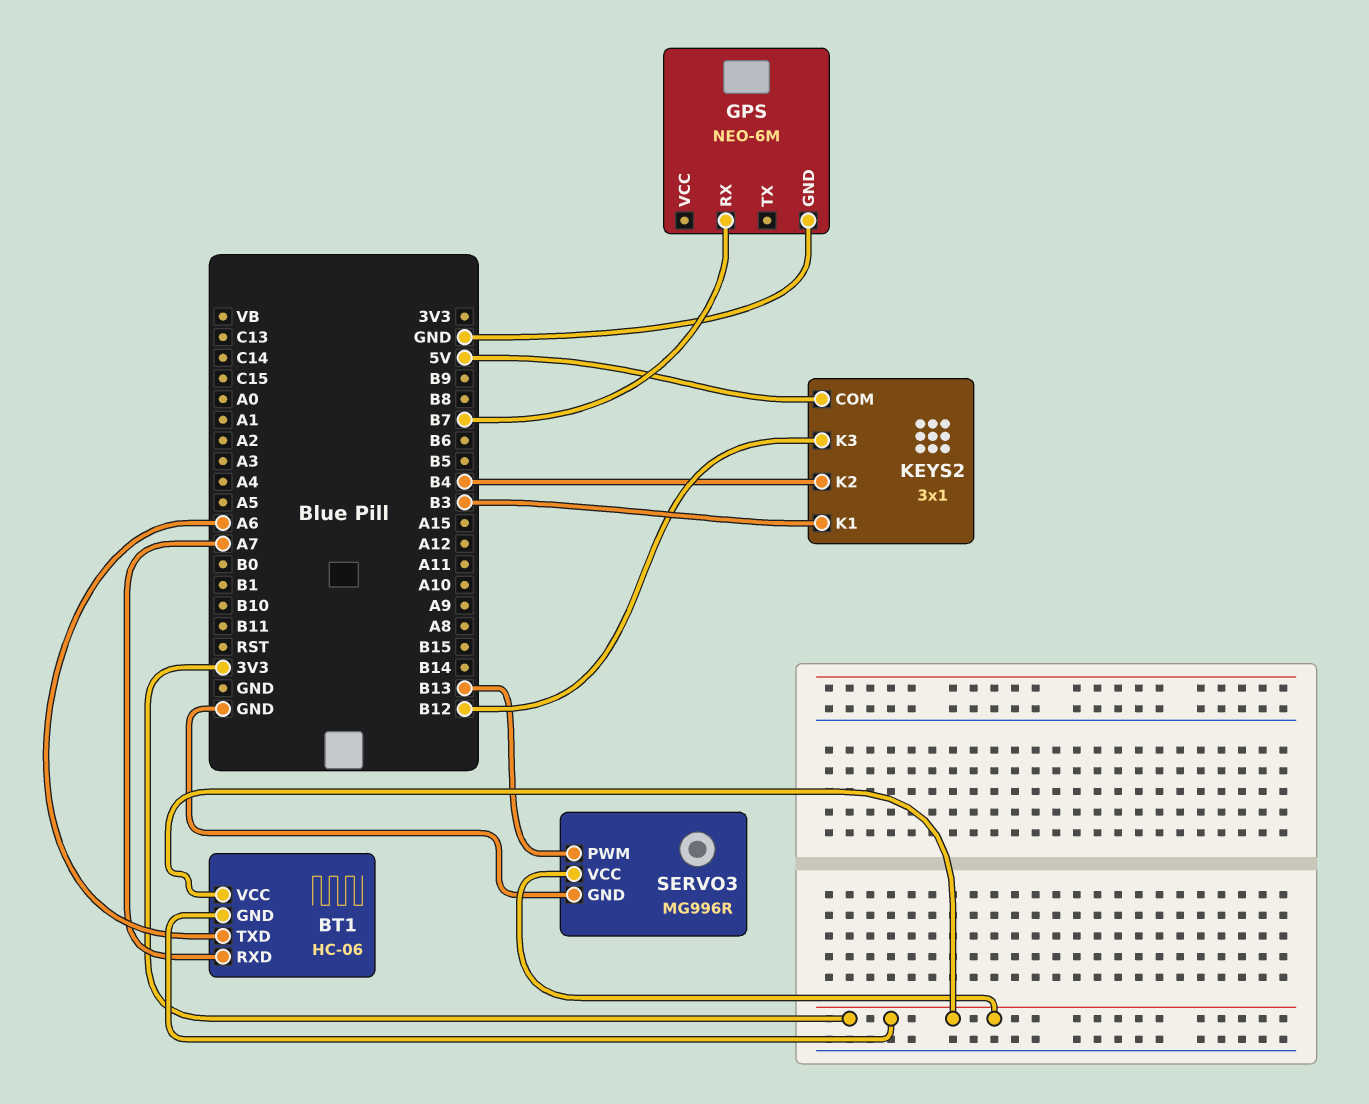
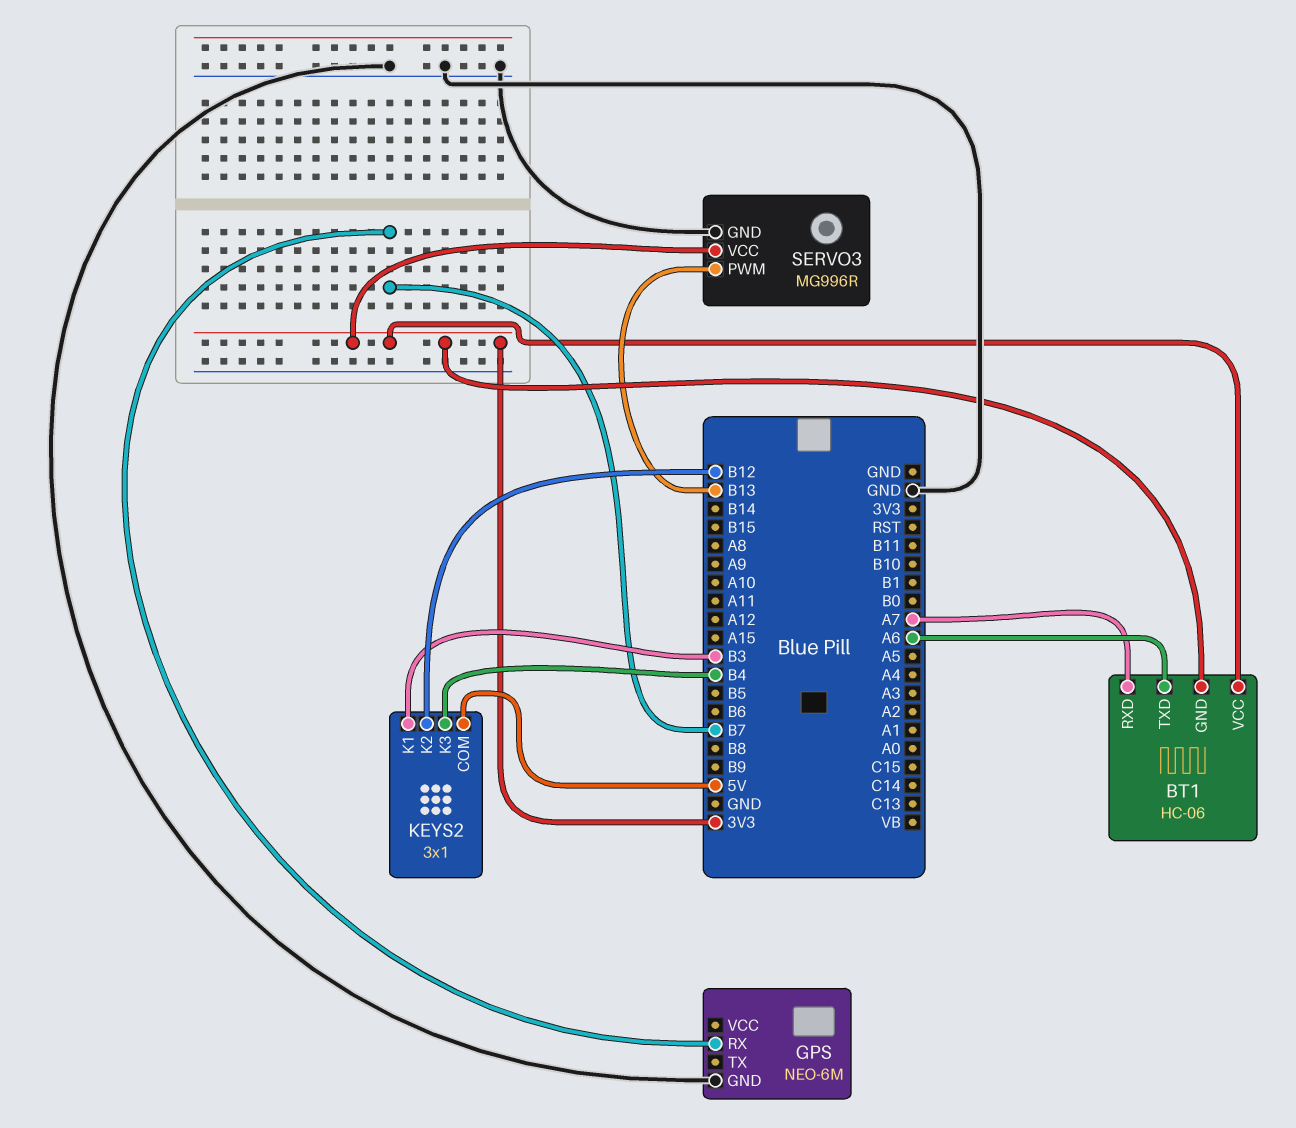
KEYS2 pin K2: B4 -> B12
KEYS2 pin K3: B12 -> B4

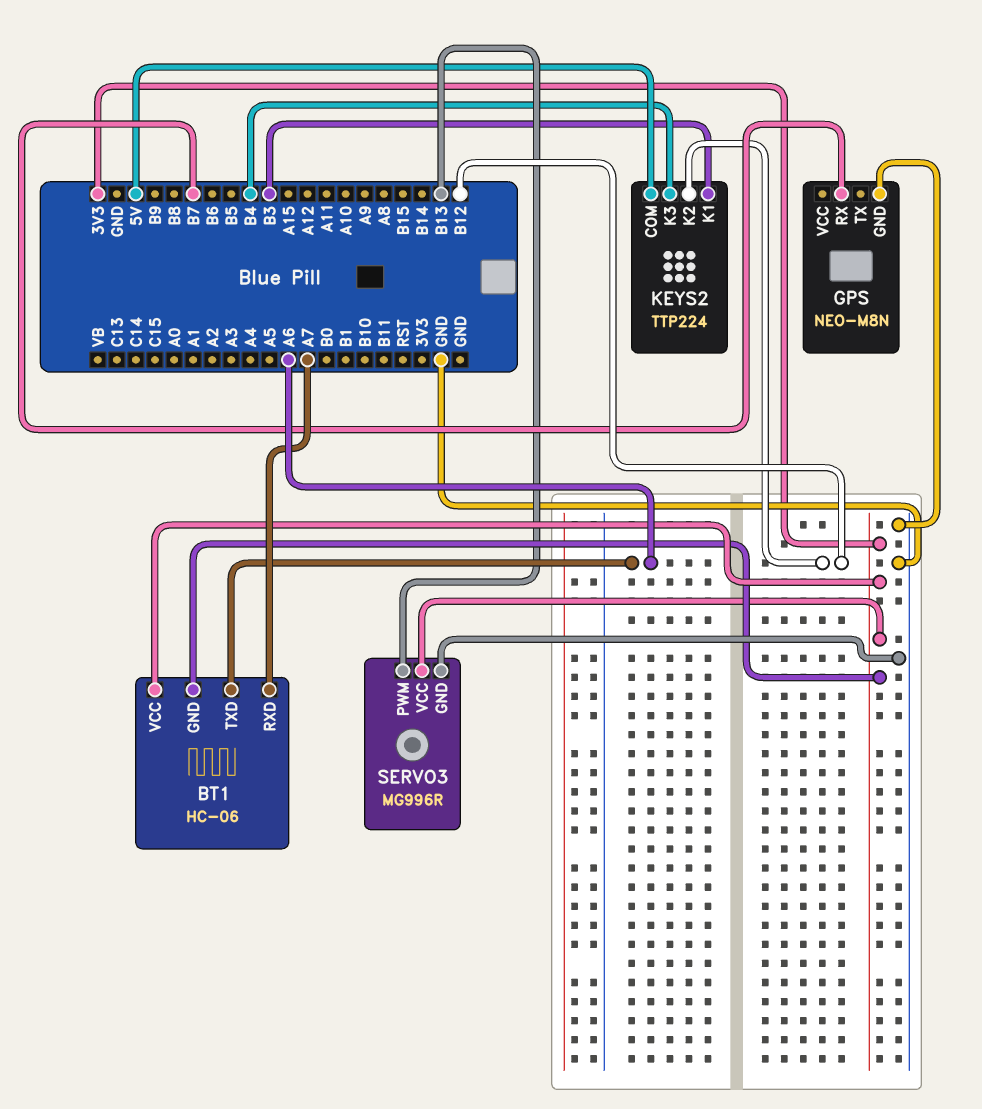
GPS: NEO-6M -> NEO-M8N
KEYS2: 3x1 -> TTP224

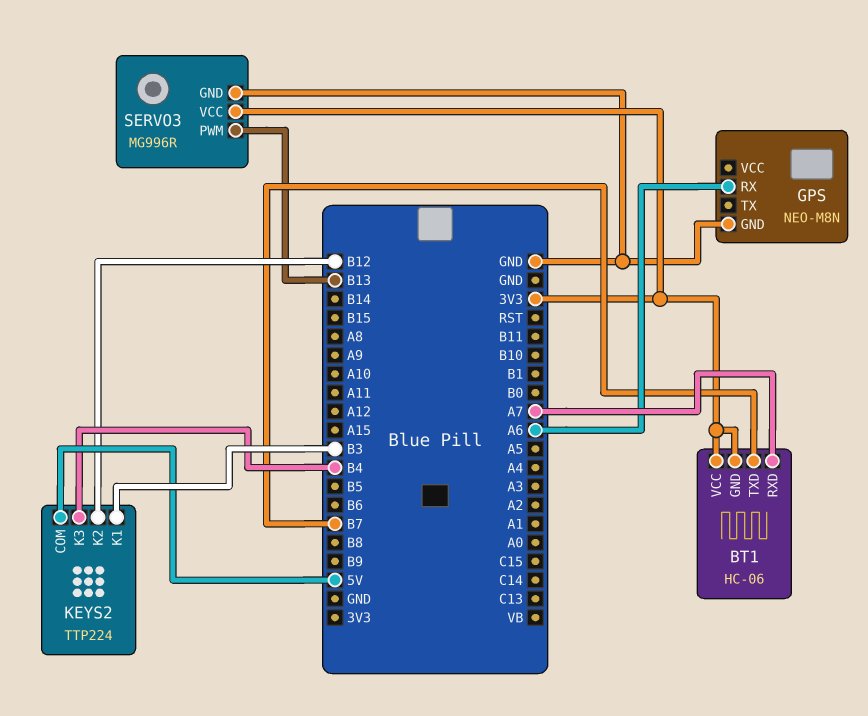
BT1 pin TXD: A6 -> B7
GPS pin RX: B7 -> A6

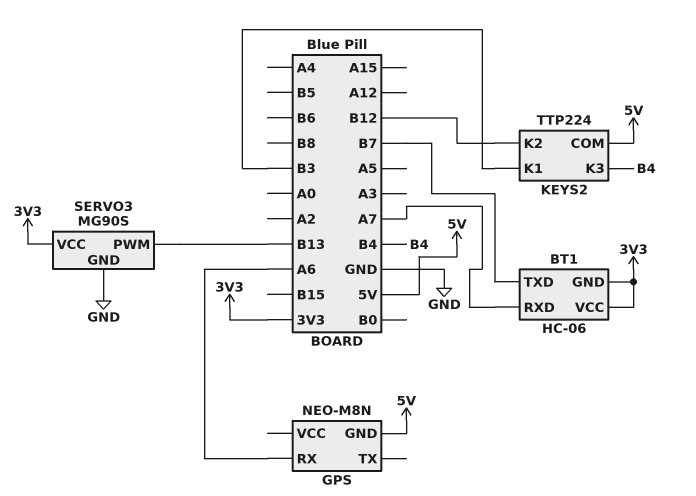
GPS pin GND: GND -> 5V
SERVO3: MG996R -> MG90S

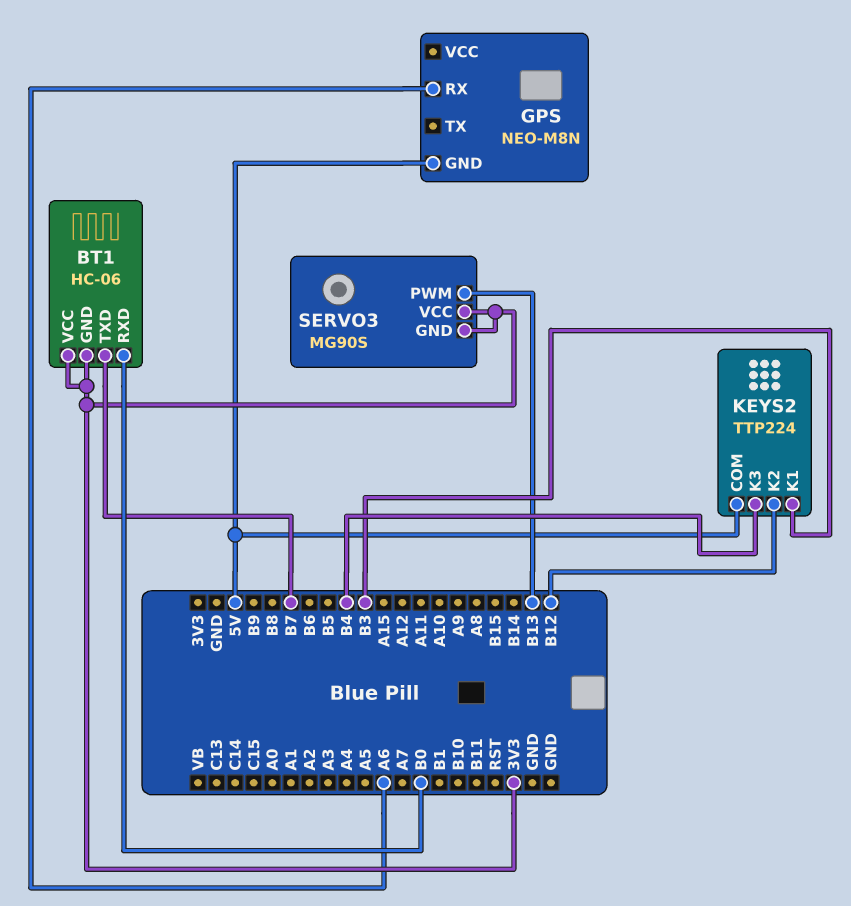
BT1 pin RXD: A7 -> B0
SERVO3 pin GND: GND -> 3V3

